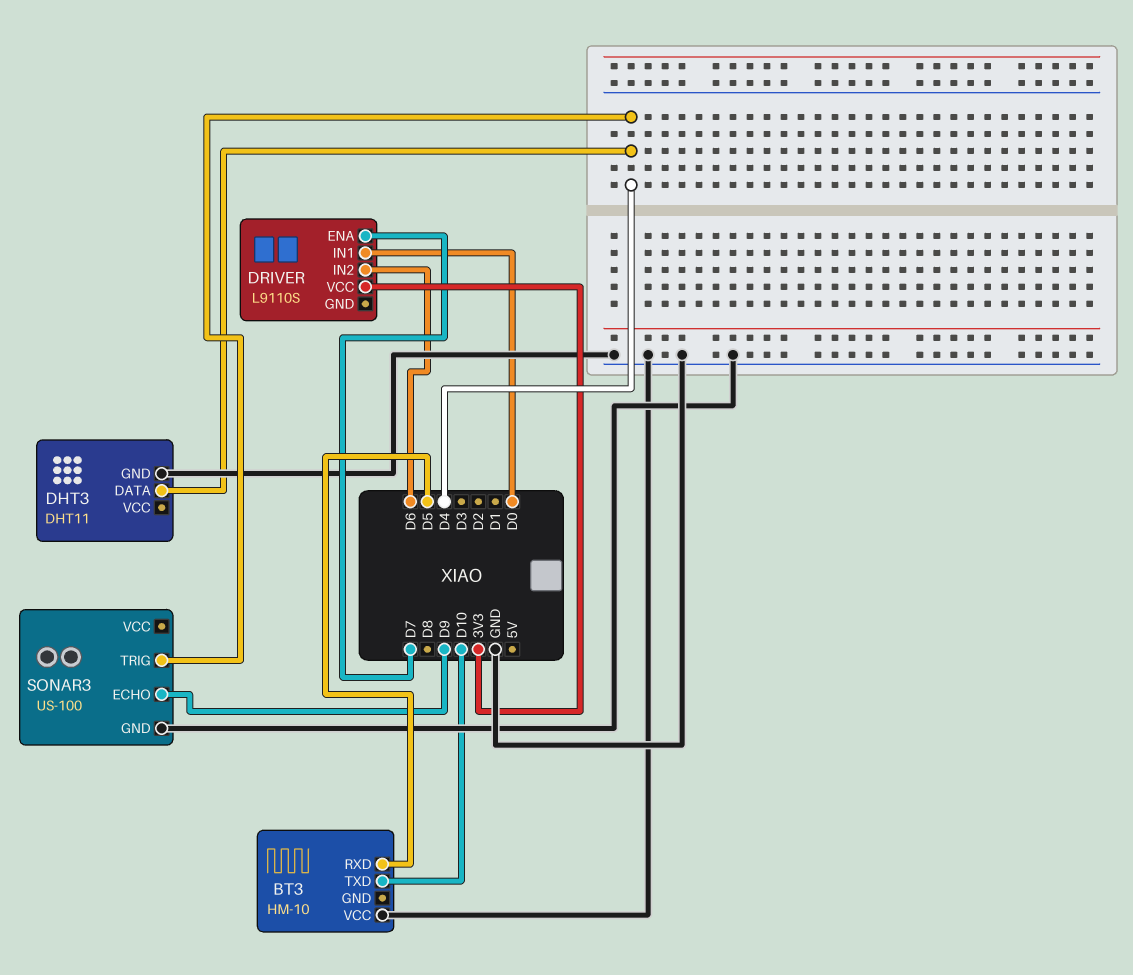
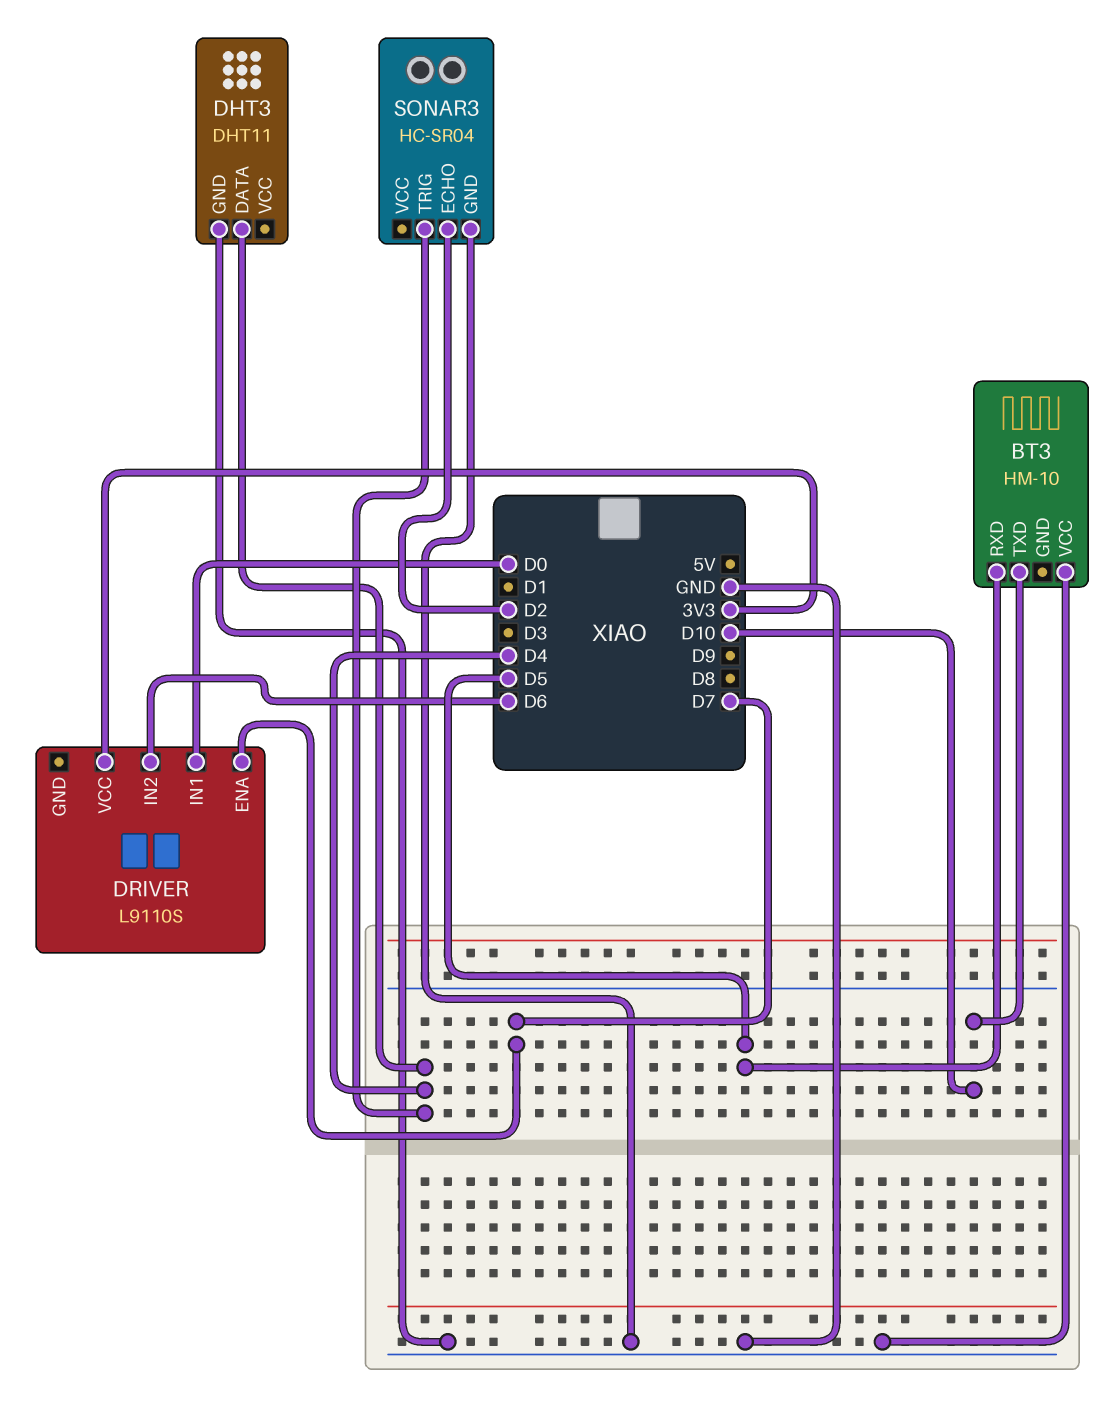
SONAR3: US-100 -> HC-SR04
SONAR3 pin ECHO: D9 -> D2

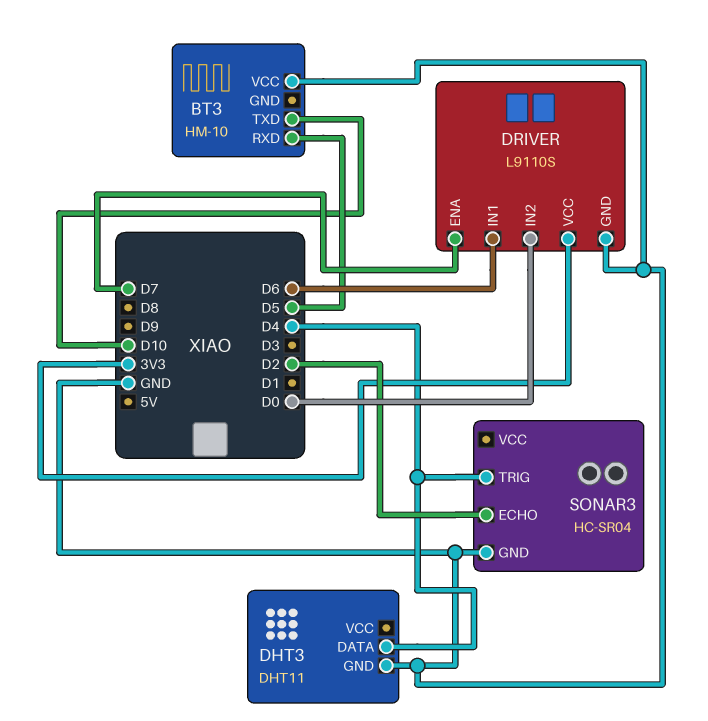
DRIVER pin GND: none -> GND
DRIVER pin IN1: D0 -> D6
DRIVER pin IN2: D6 -> D0

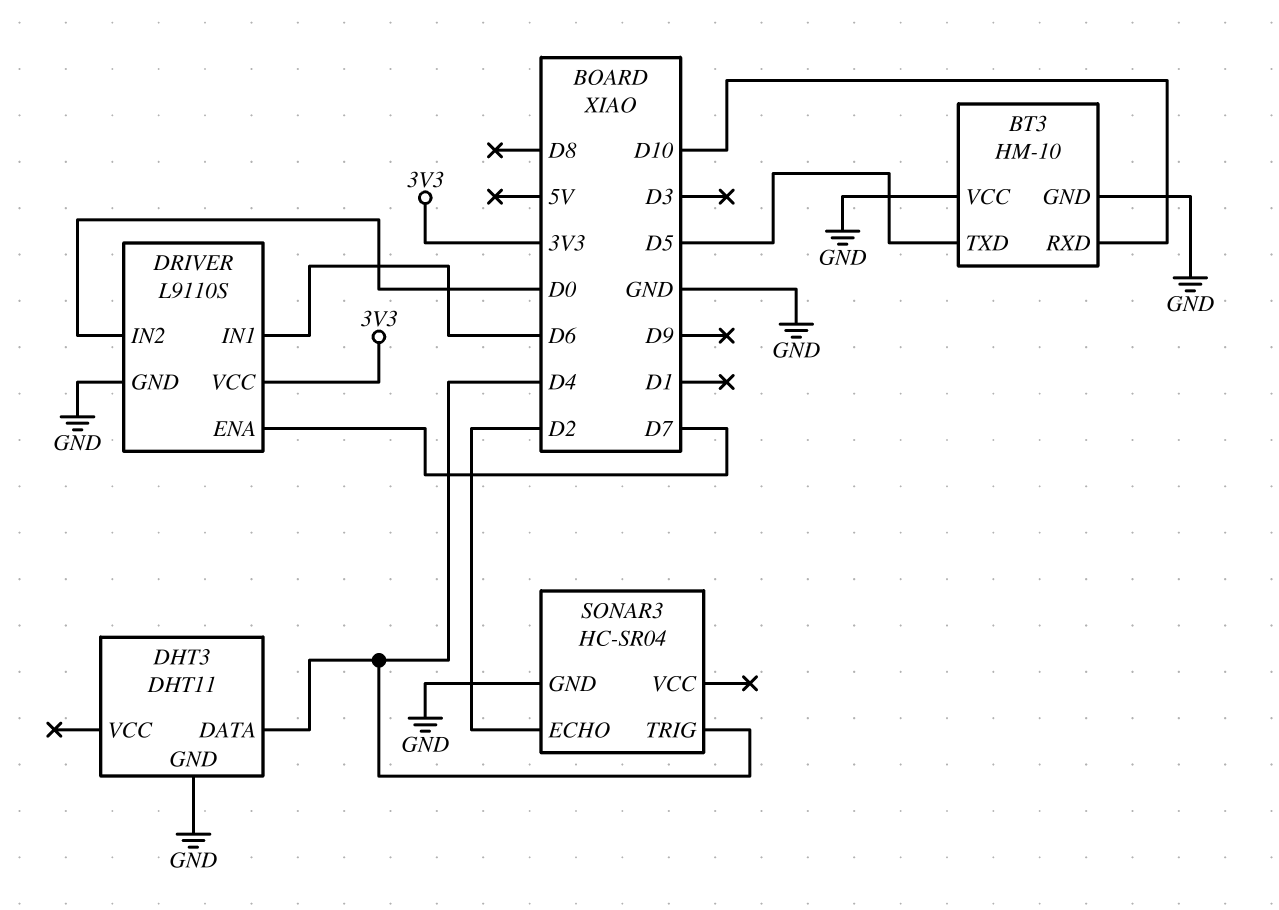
BT3 pin GND: none -> GND
BT3 pin RXD: D5 -> D10
BT3 pin TXD: D10 -> D5

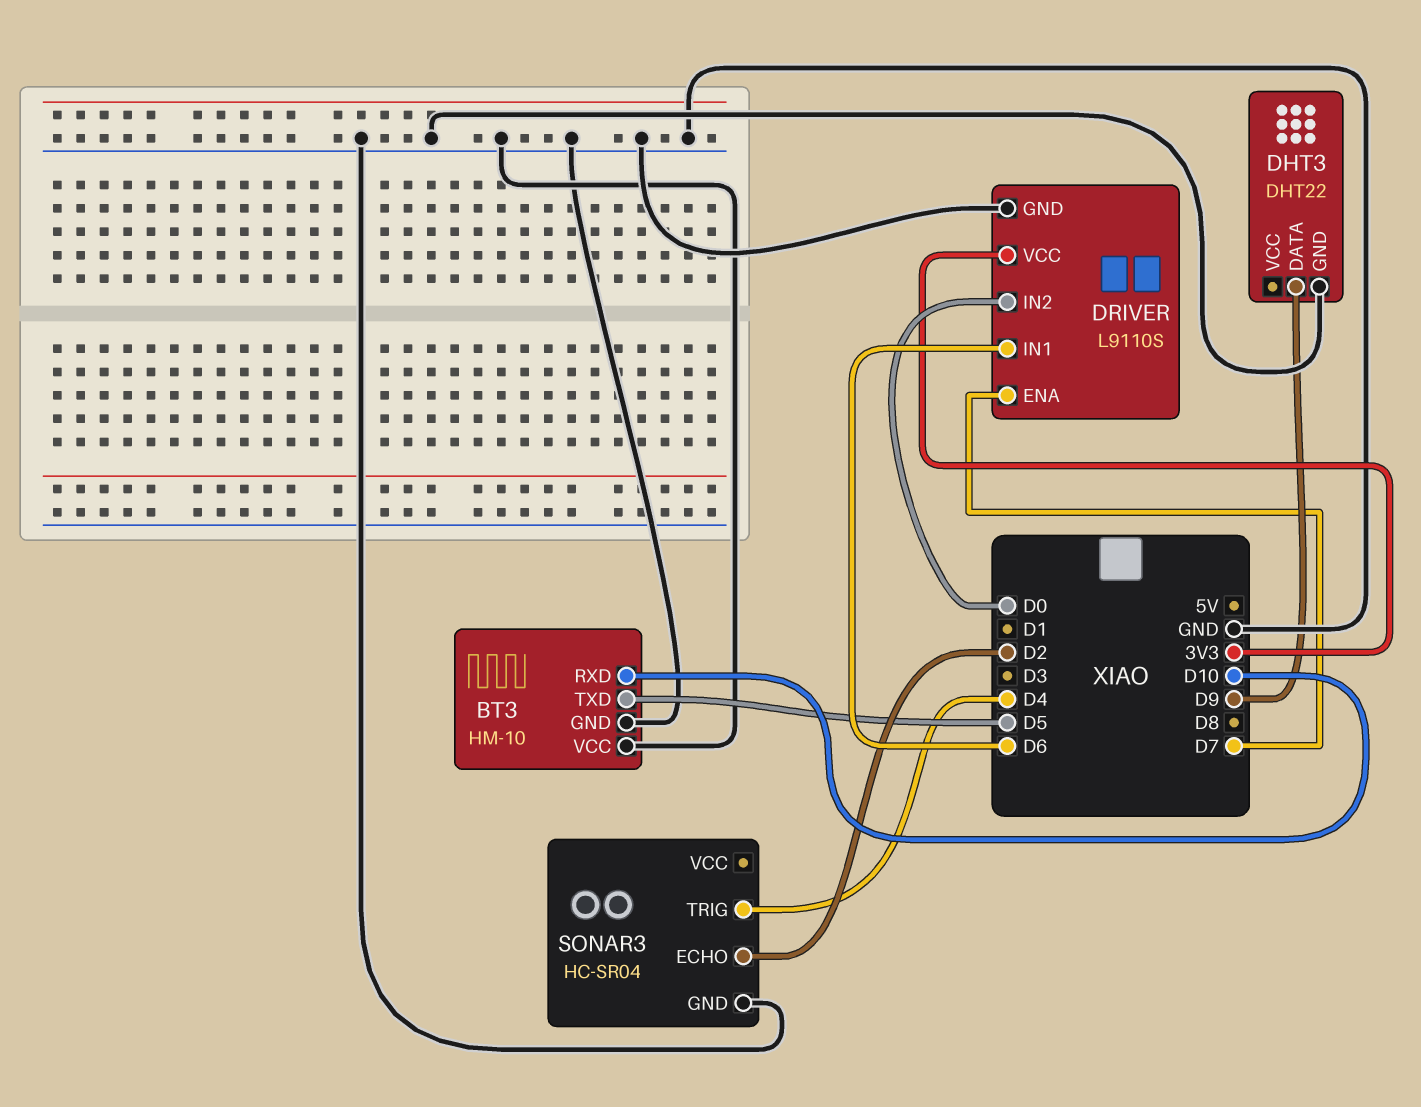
DHT3: DHT11 -> DHT22
DHT3 pin DATA: D4 -> D9

